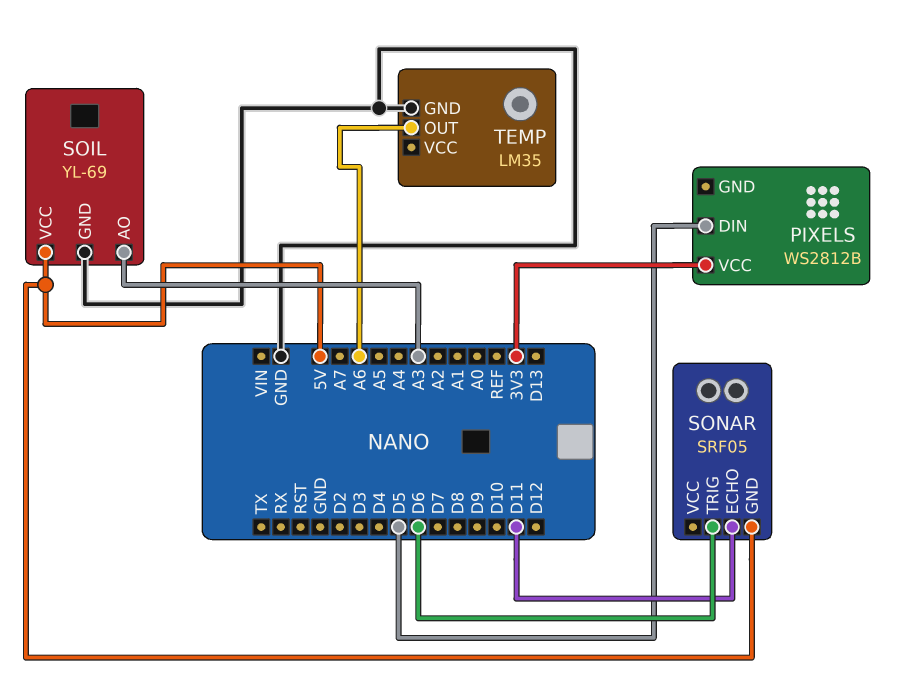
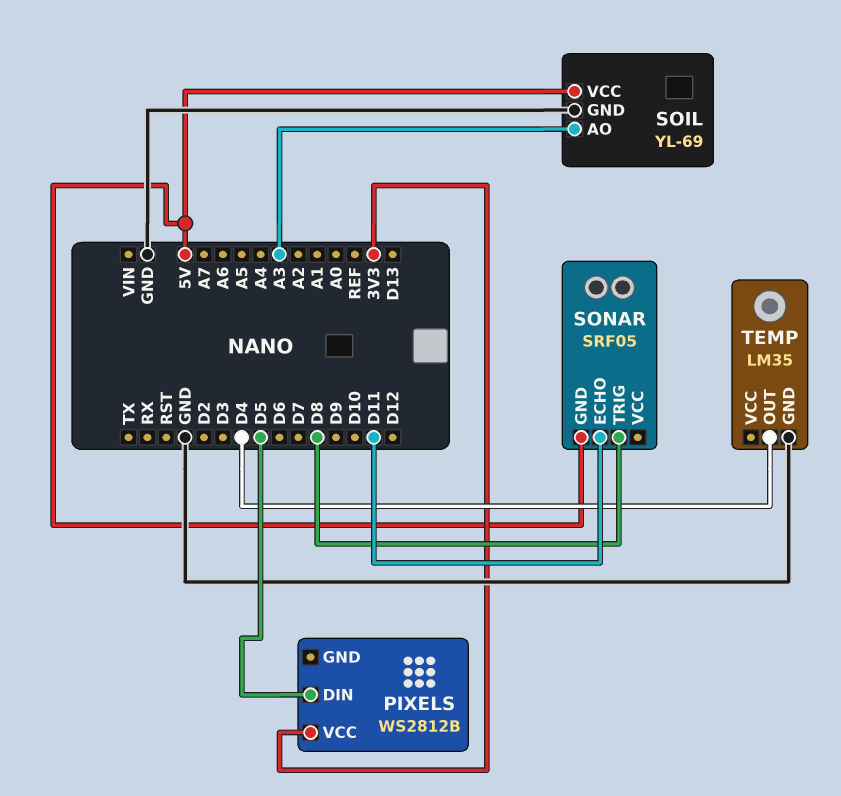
SONAR pin TRIG: D6 -> D8
TEMP pin OUT: A6 -> D4

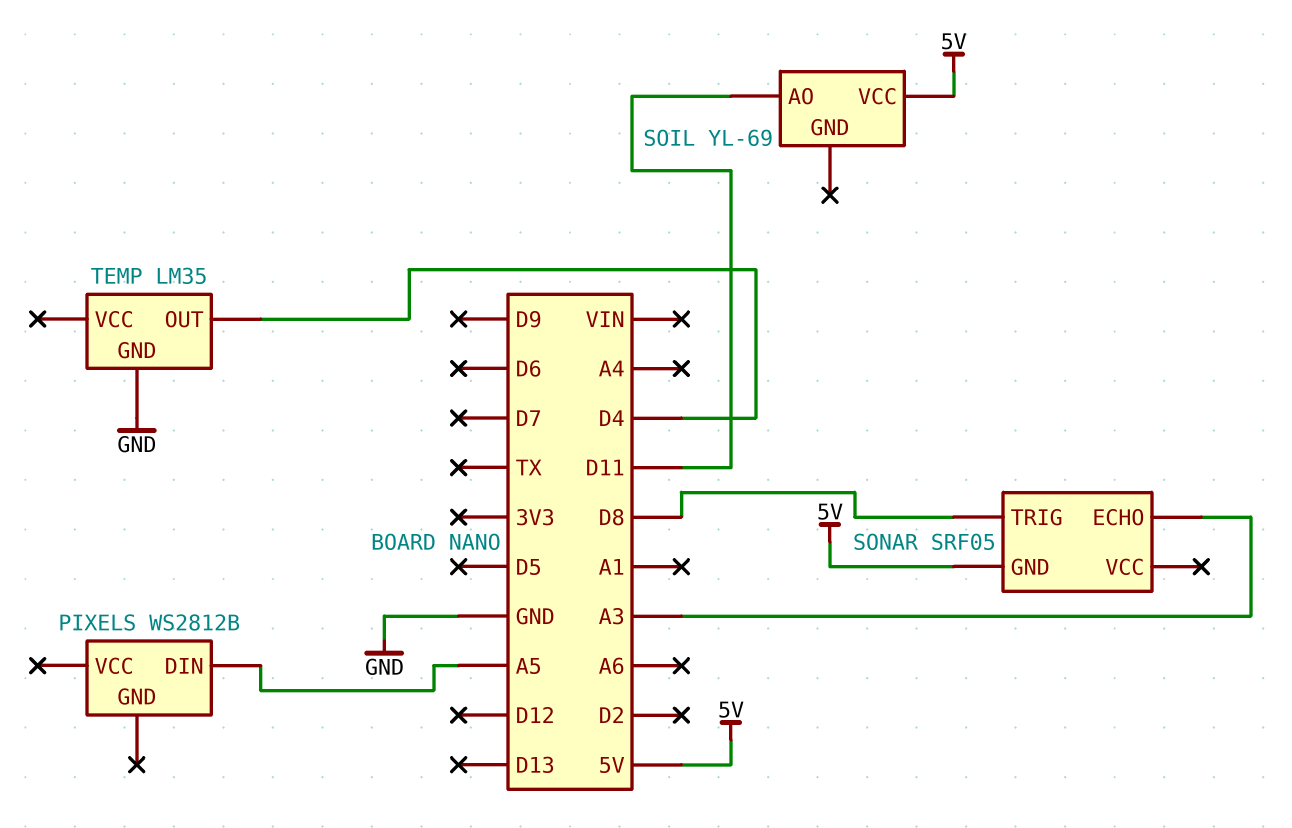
PIXELS pin DIN: D5 -> A5
PIXELS pin VCC: 3V3 -> none
SOIL pin AO: A3 -> D11
SOIL pin GND: GND -> none
SONAR pin ECHO: D11 -> A3

